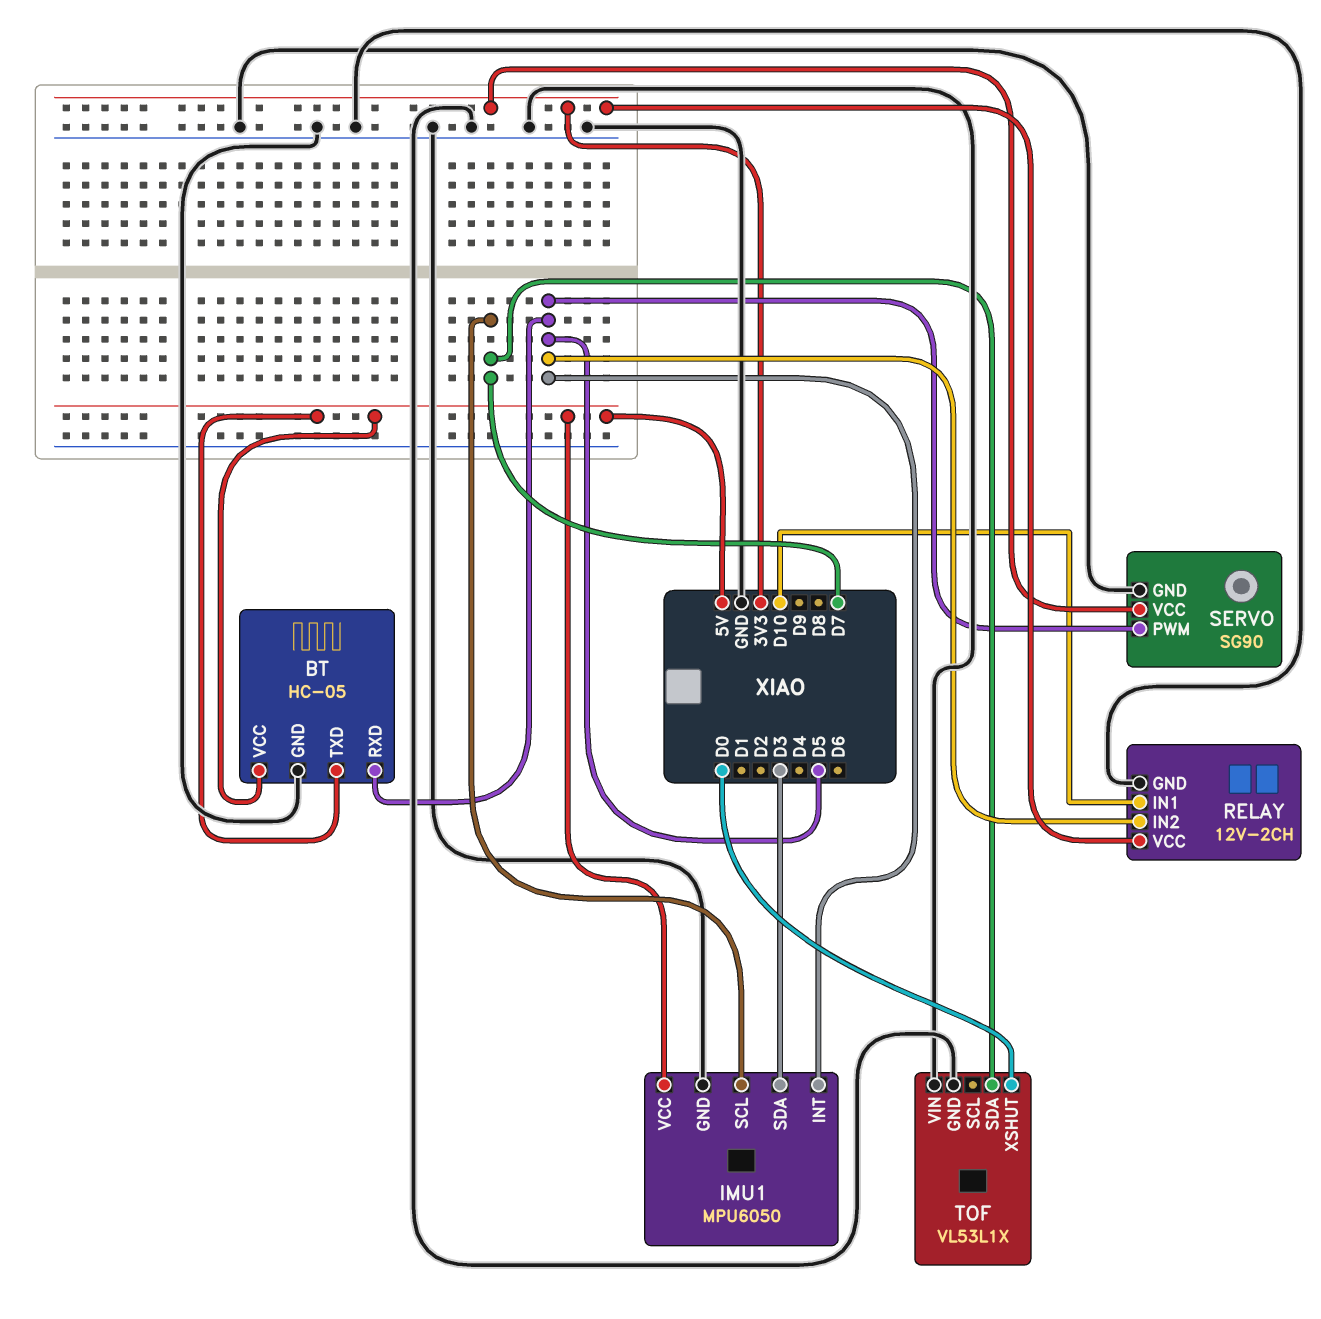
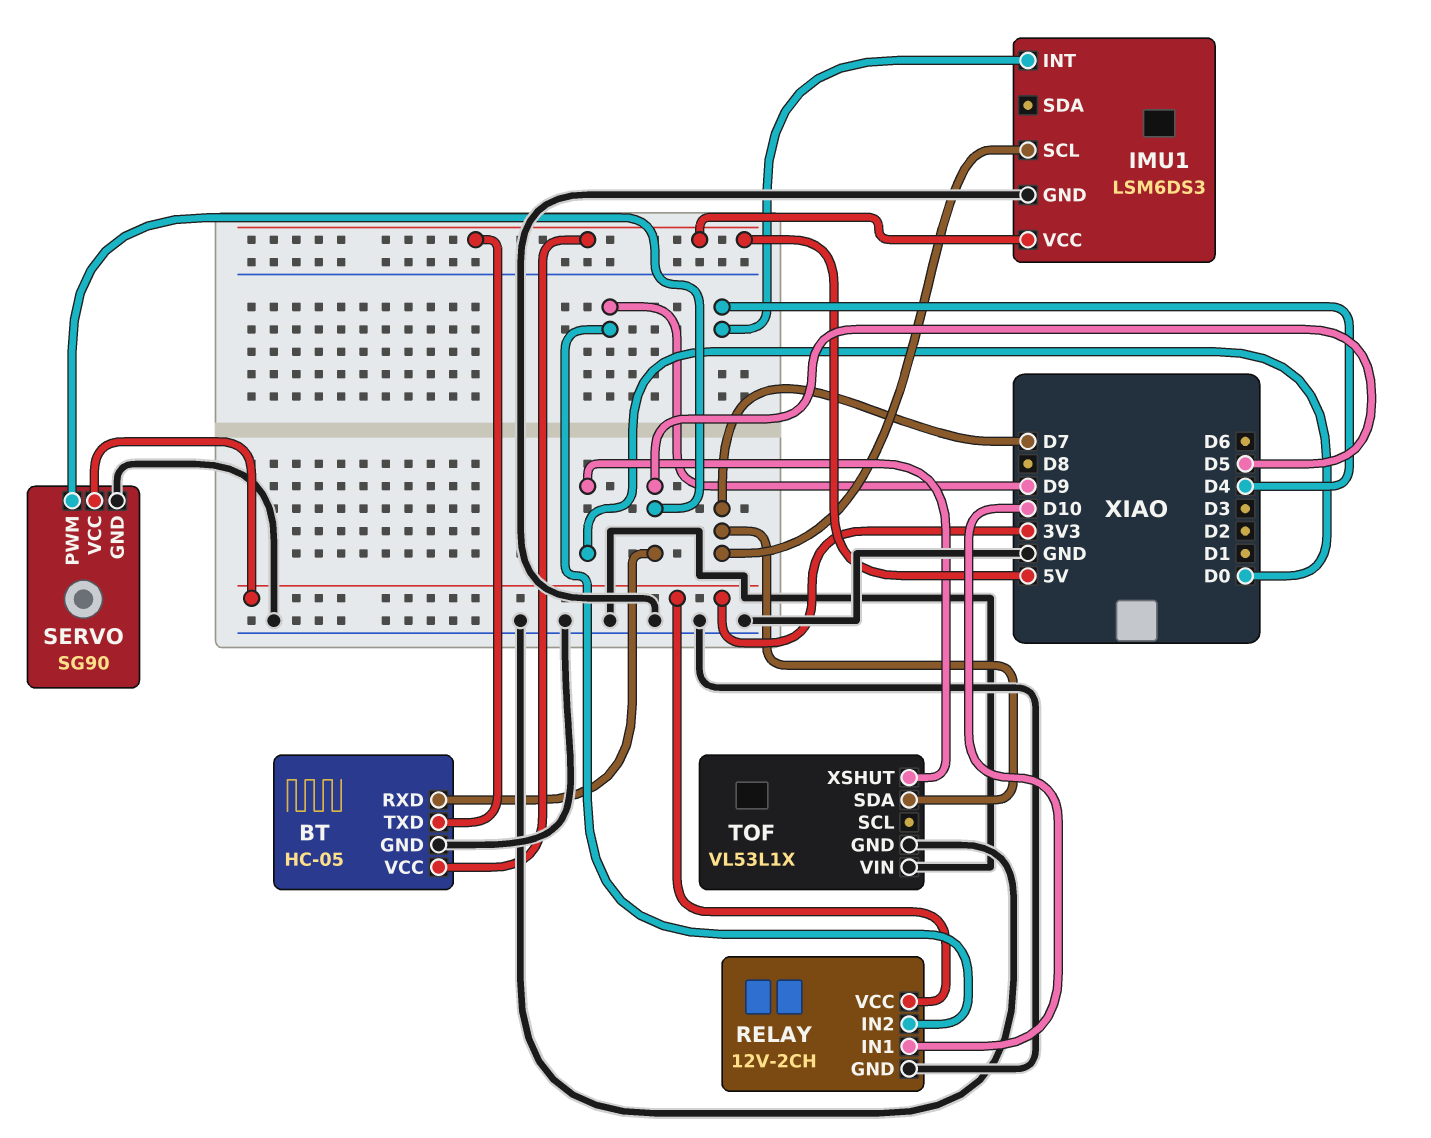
IMU1: MPU6050 -> LSM6DS3
IMU1 pin INT: D5 -> D4
IMU1 pin SDA: D3 -> none
RELAY pin IN2: D5 -> D9

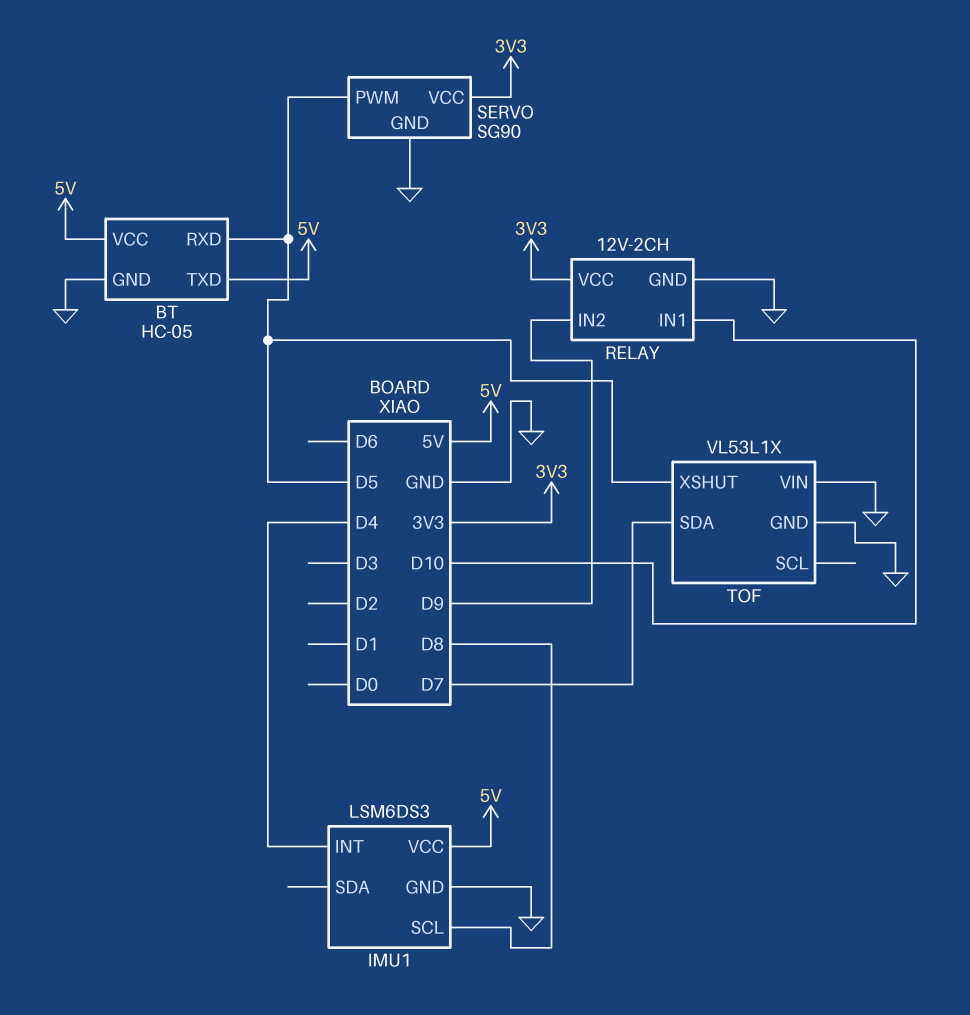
IMU1 pin SCL: D7 -> D8
TOF pin XSHUT: D0 -> D5

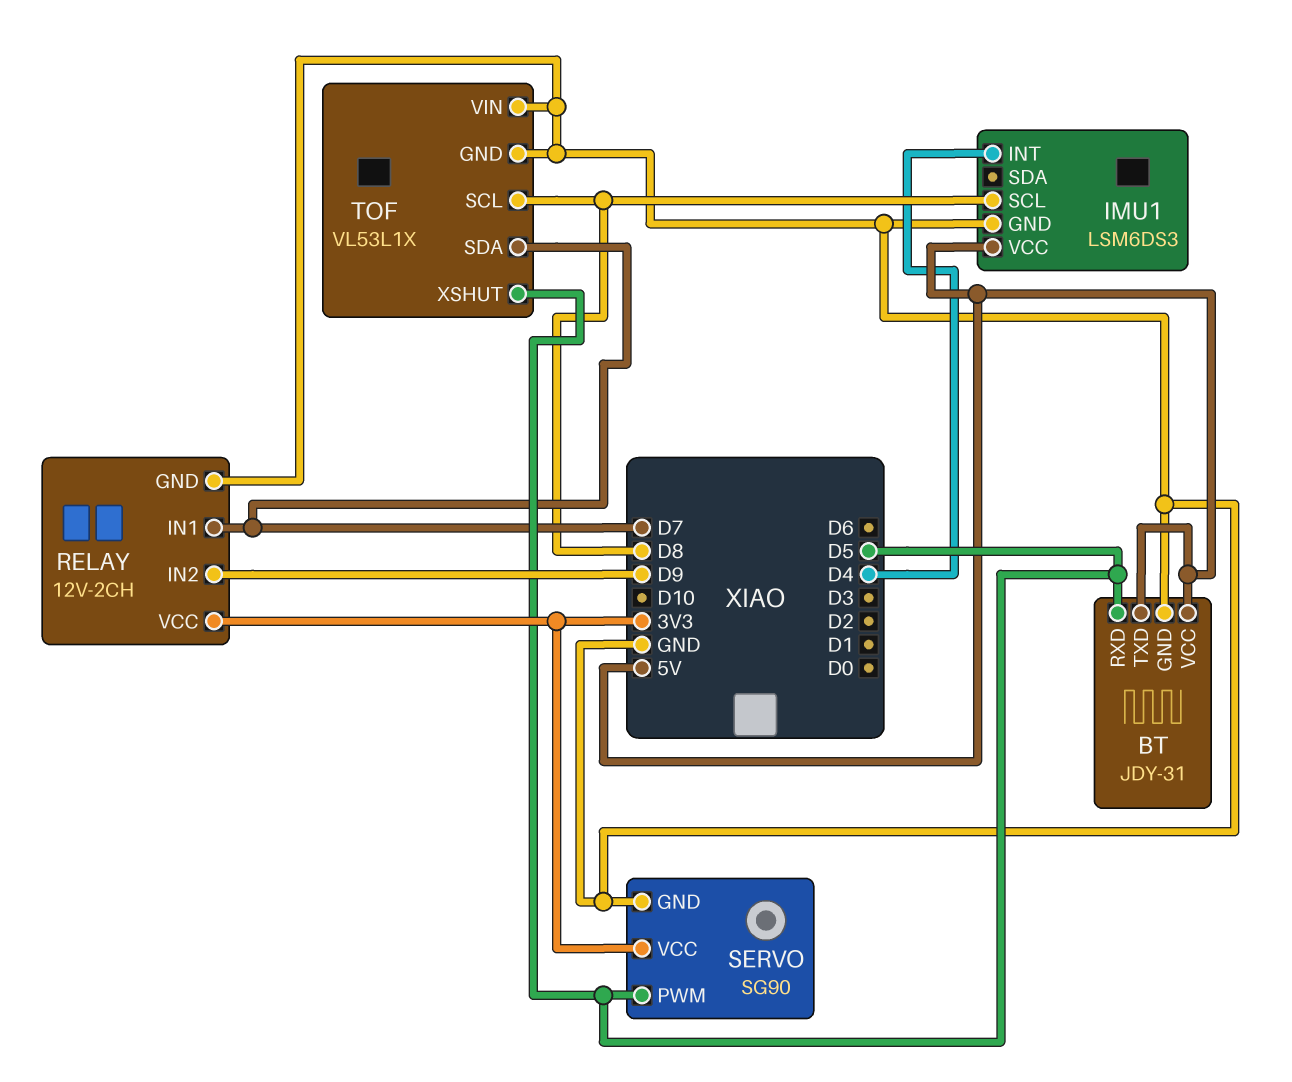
BT: HC-05 -> JDY-31
RELAY pin IN1: D10 -> D7
TOF pin SCL: none -> D8

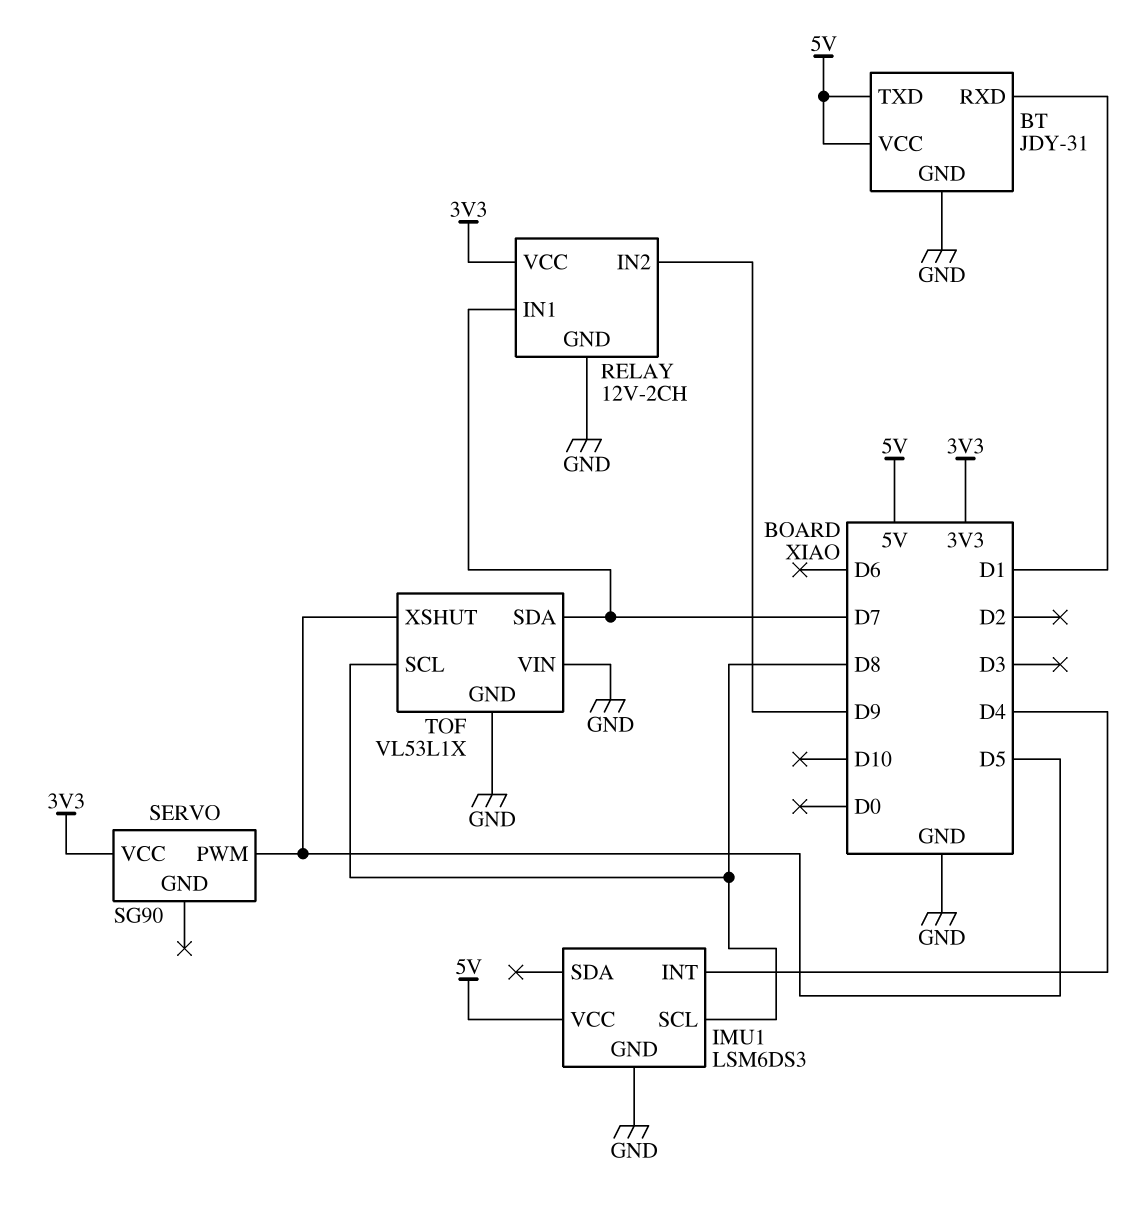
BT pin RXD: D5 -> D1
SERVO pin GND: GND -> none

